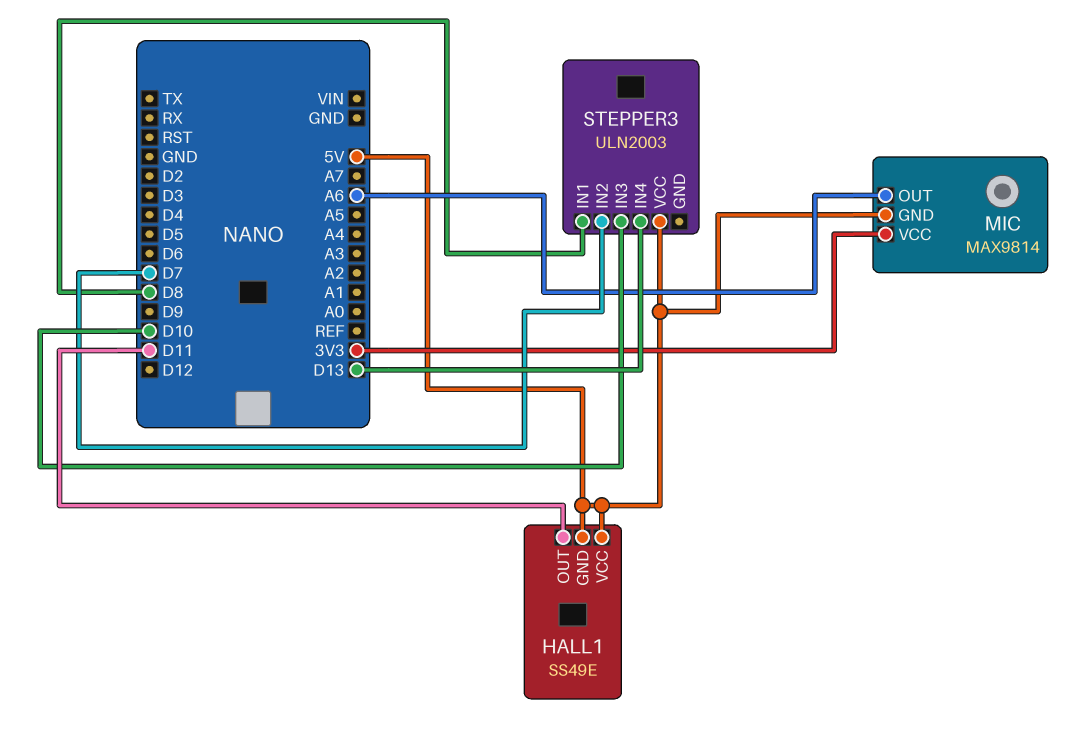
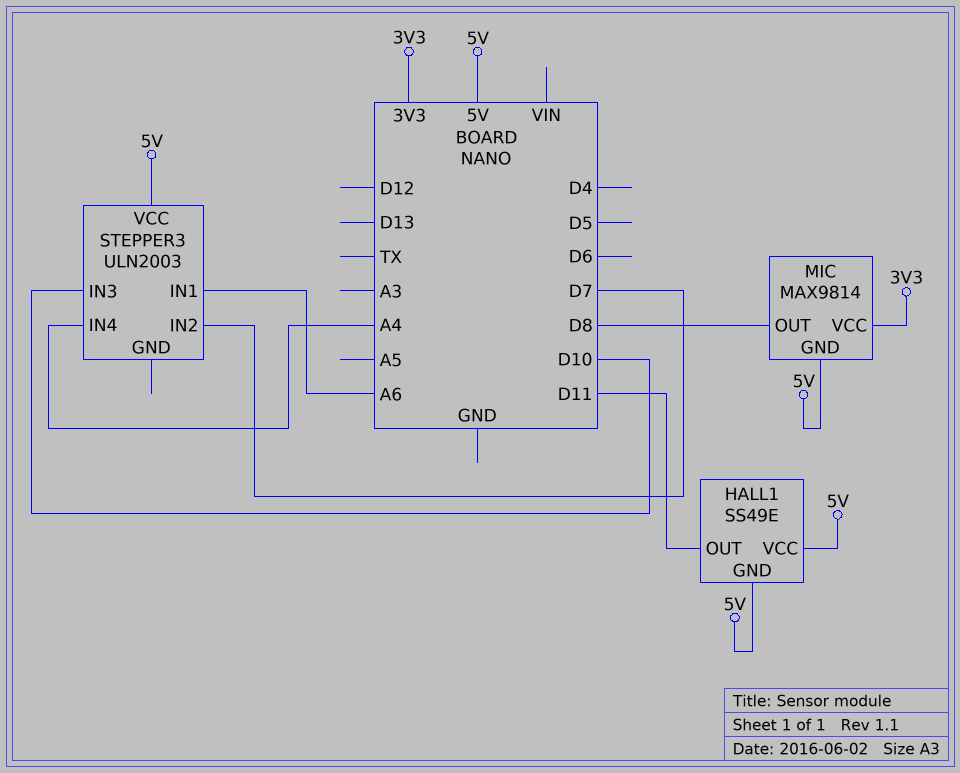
MIC pin OUT: A6 -> D8
STEPPER3 pin IN1: D8 -> A6
STEPPER3 pin IN4: D13 -> A4

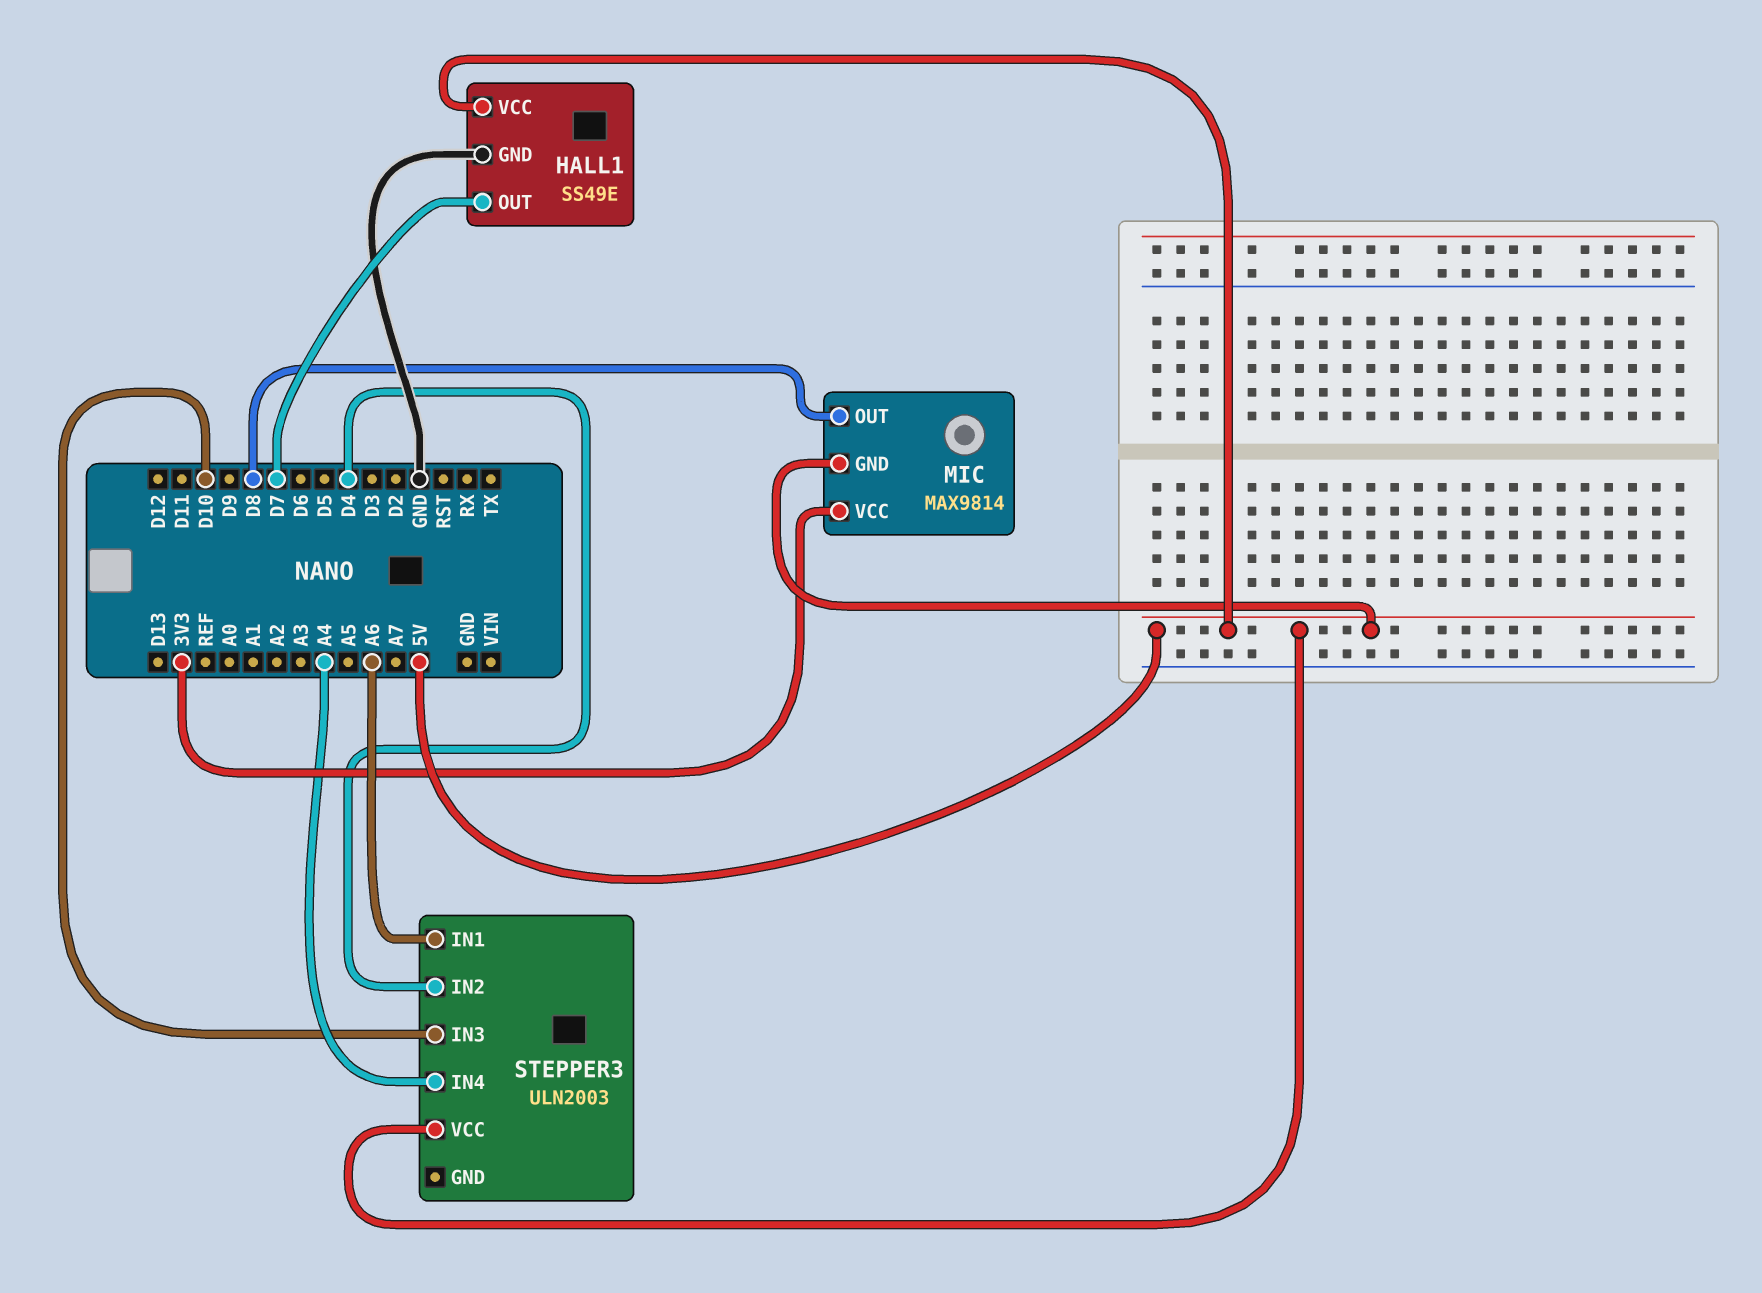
HALL1 pin GND: 5V -> GND
HALL1 pin OUT: D11 -> D7
STEPPER3 pin IN2: D7 -> D4

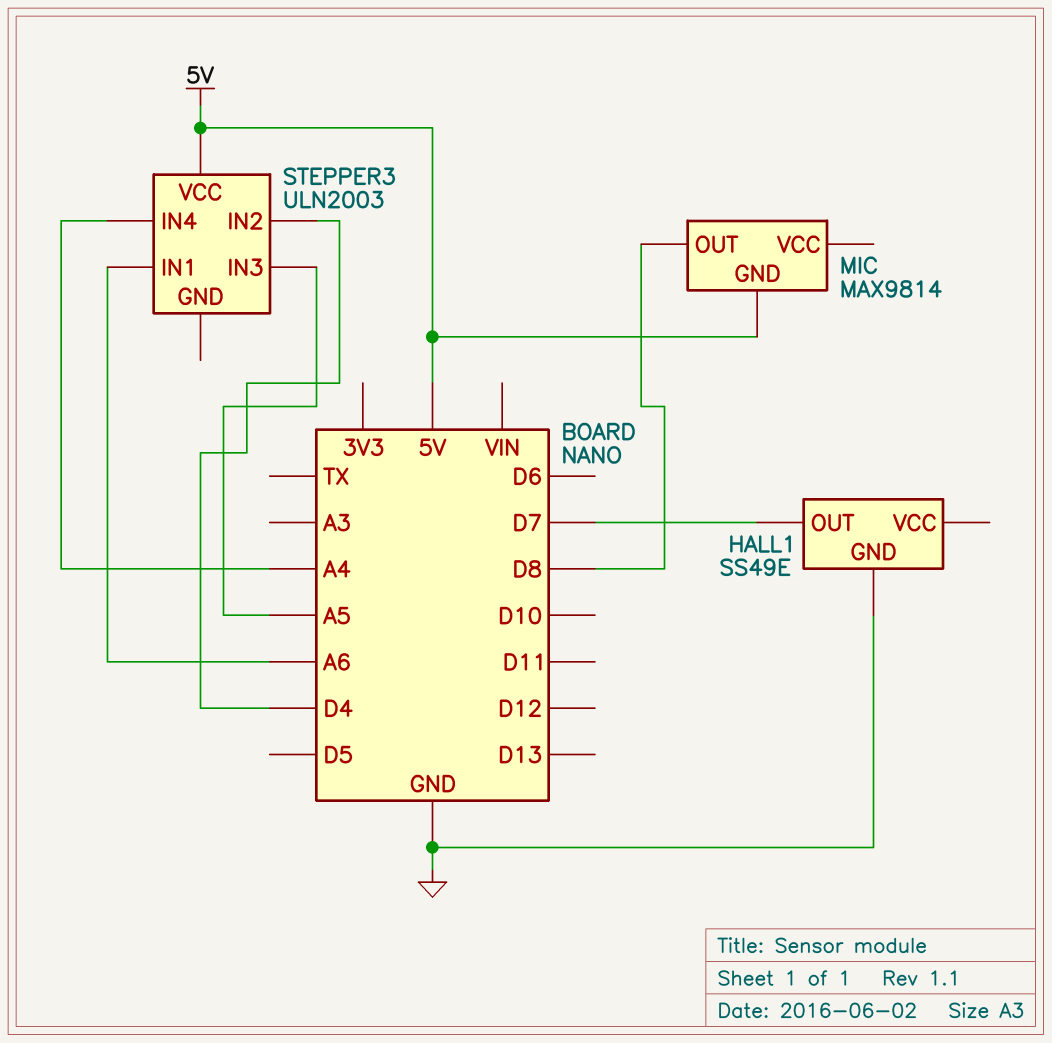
HALL1 pin VCC: 5V -> none
MIC pin VCC: 3V3 -> none
STEPPER3 pin IN3: D10 -> A5

